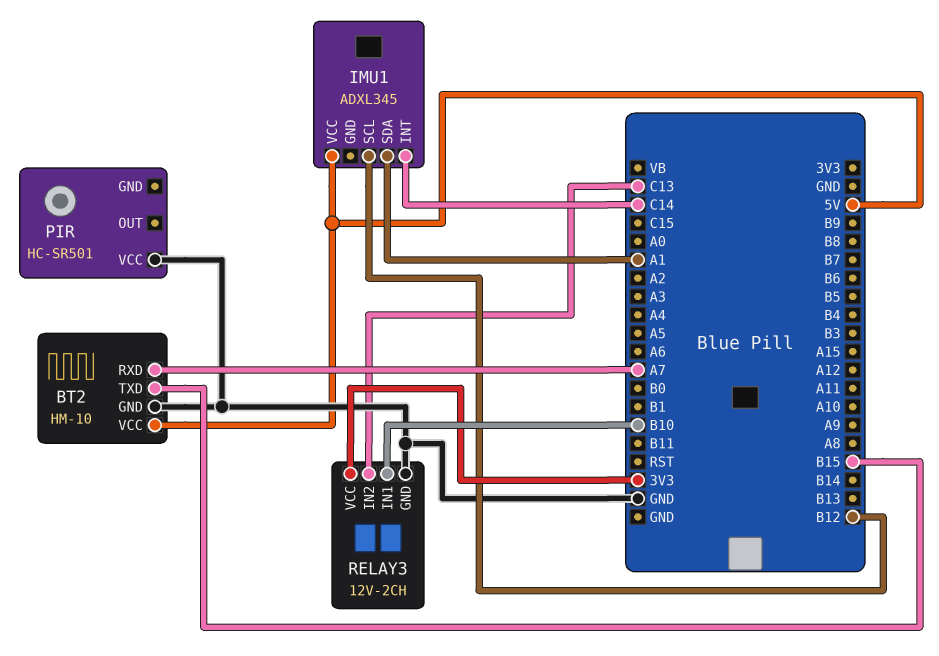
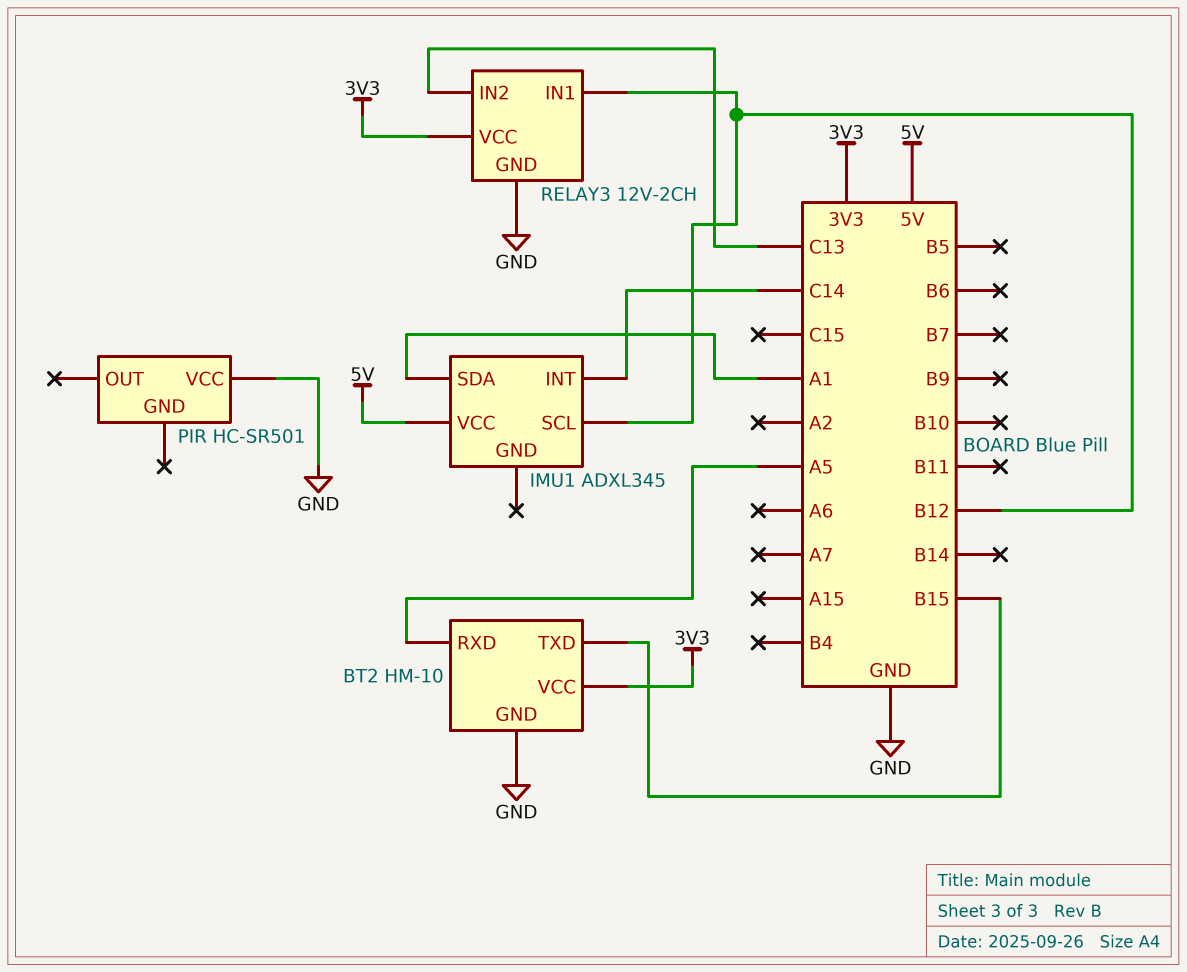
BT2 pin RXD: A7 -> A5
BT2 pin VCC: 5V -> 3V3
RELAY3 pin IN1: B10 -> B12

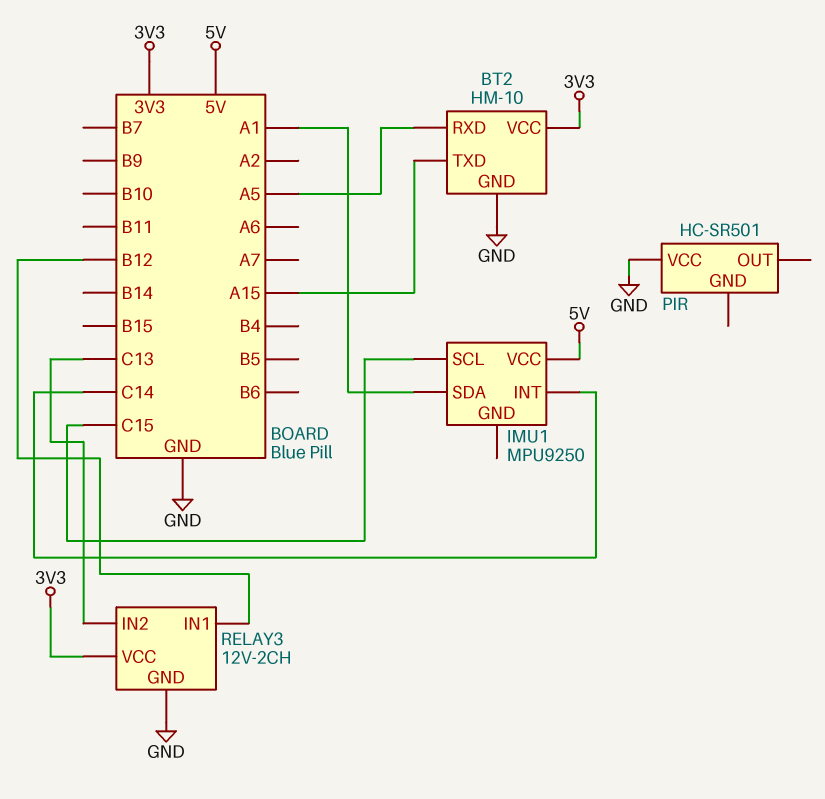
BT2 pin TXD: B15 -> A15
IMU1: ADXL345 -> MPU9250
IMU1 pin SCL: B12 -> C15

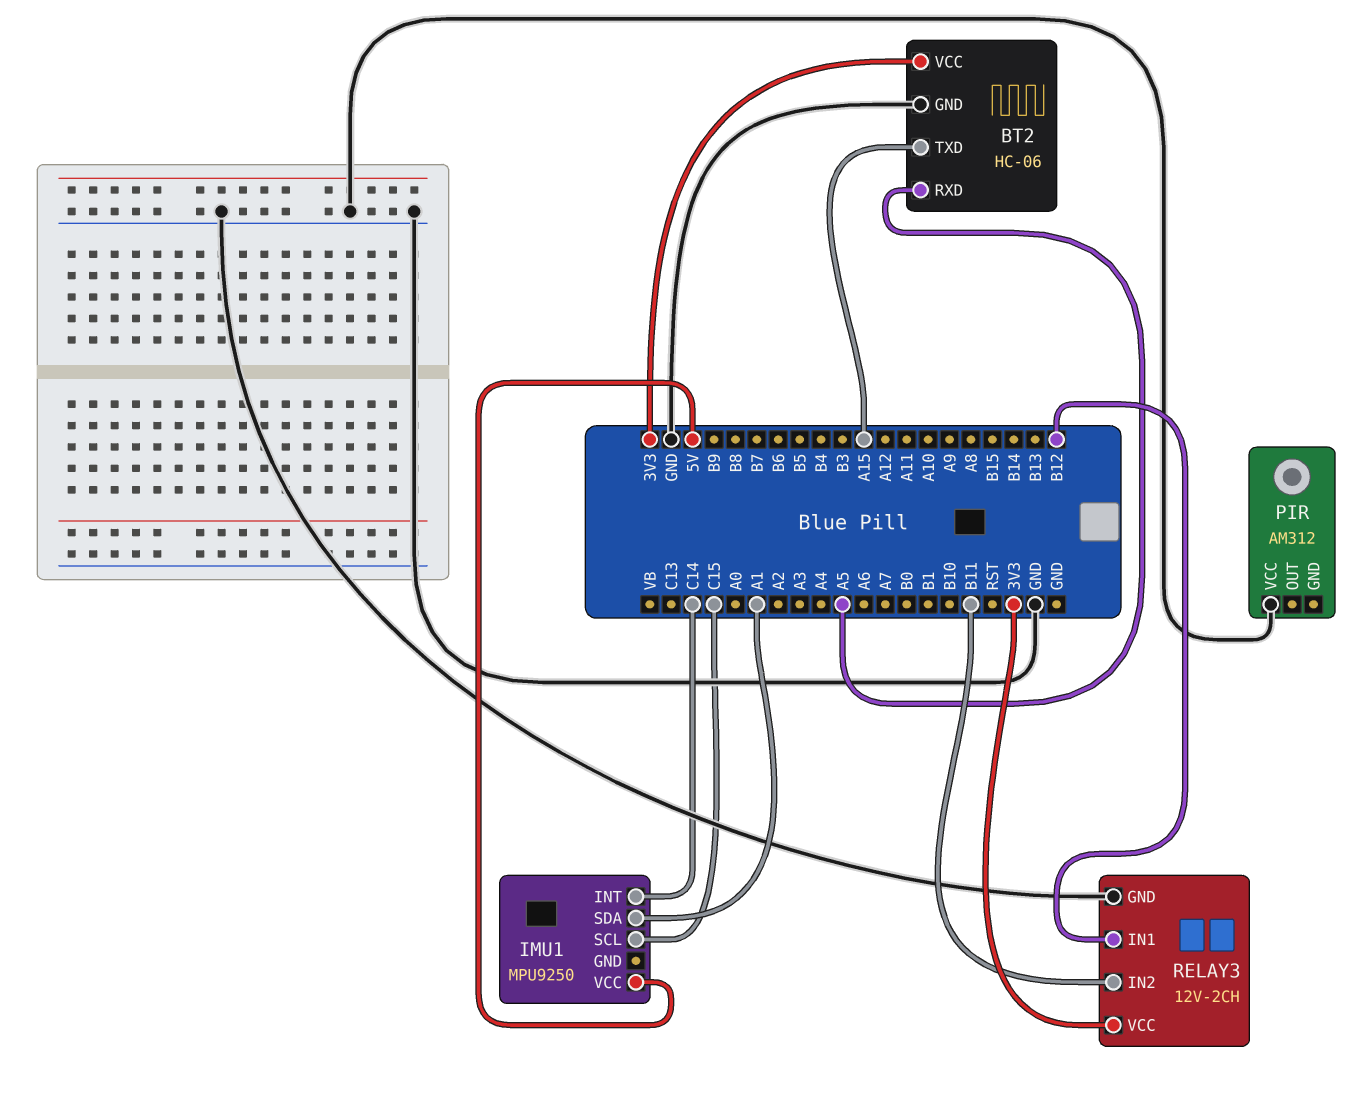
BT2: HM-10 -> HC-06
PIR: HC-SR501 -> AM312
RELAY3 pin IN2: C13 -> B11

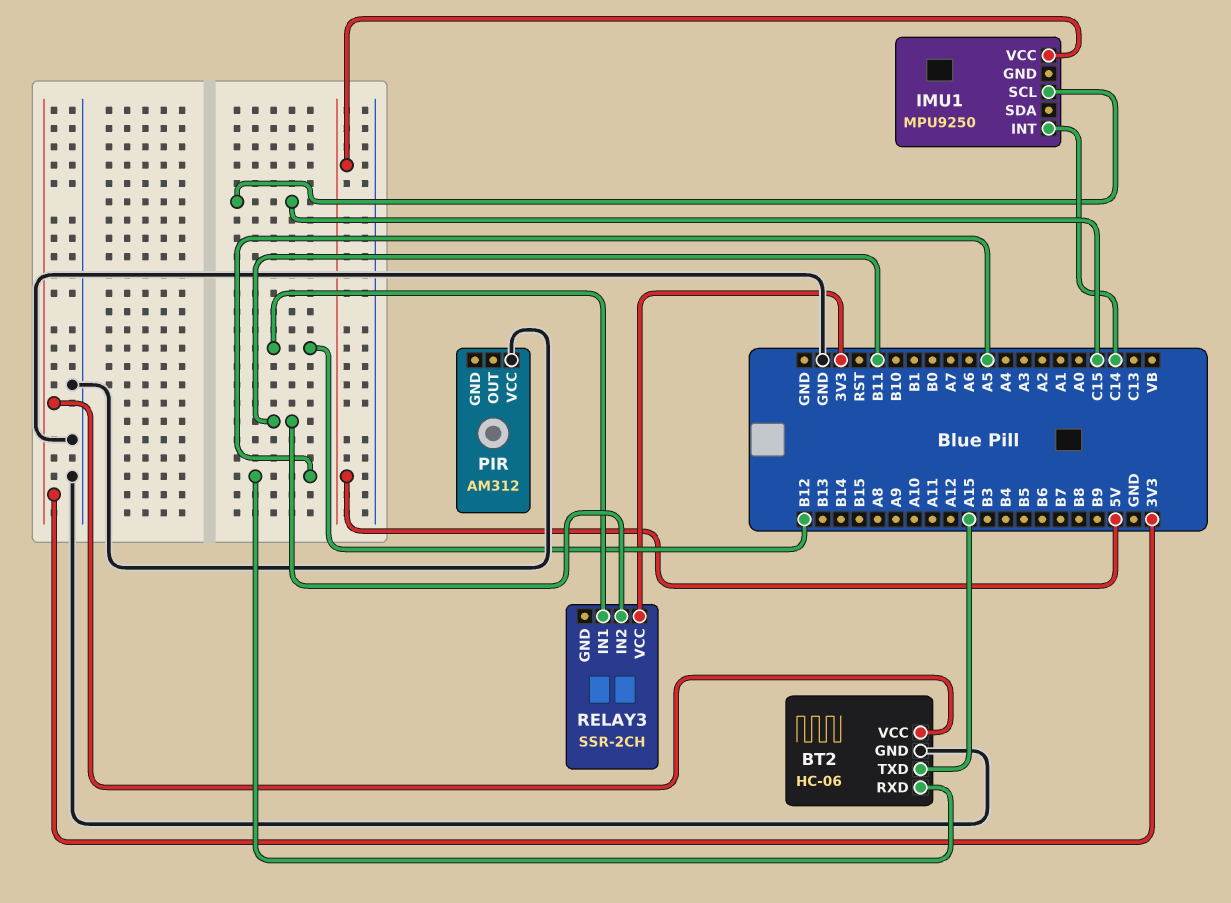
IMU1 pin SDA: A1 -> none
RELAY3: 12V-2CH -> SSR-2CH
RELAY3 pin GND: GND -> none

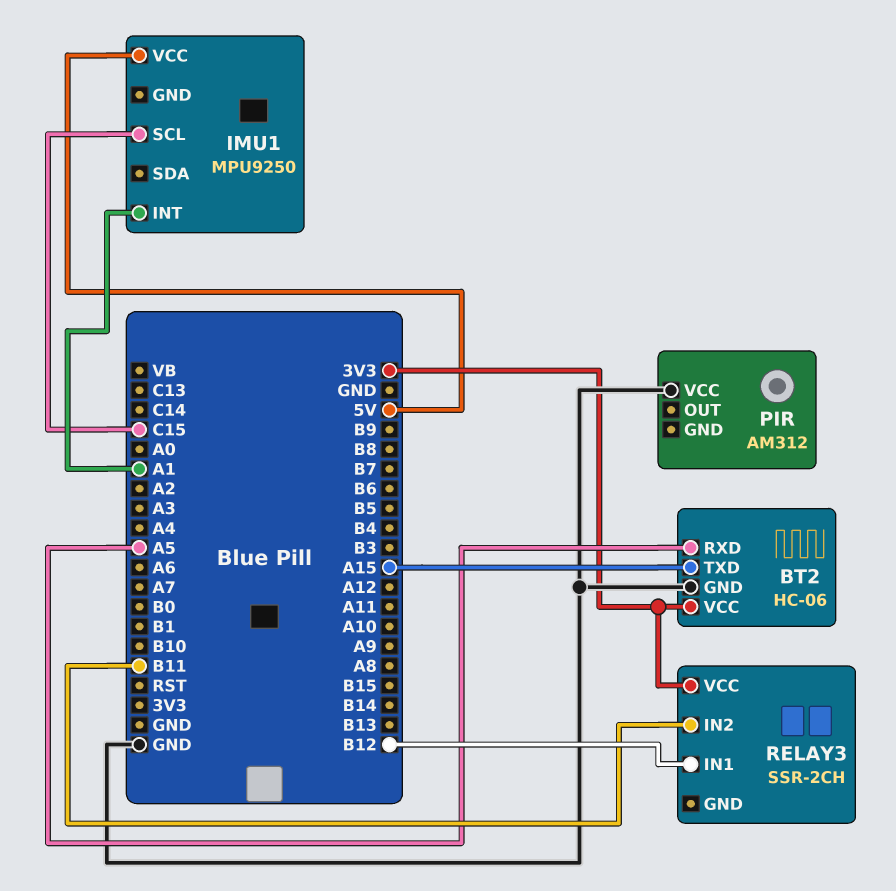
IMU1 pin INT: C14 -> A1

